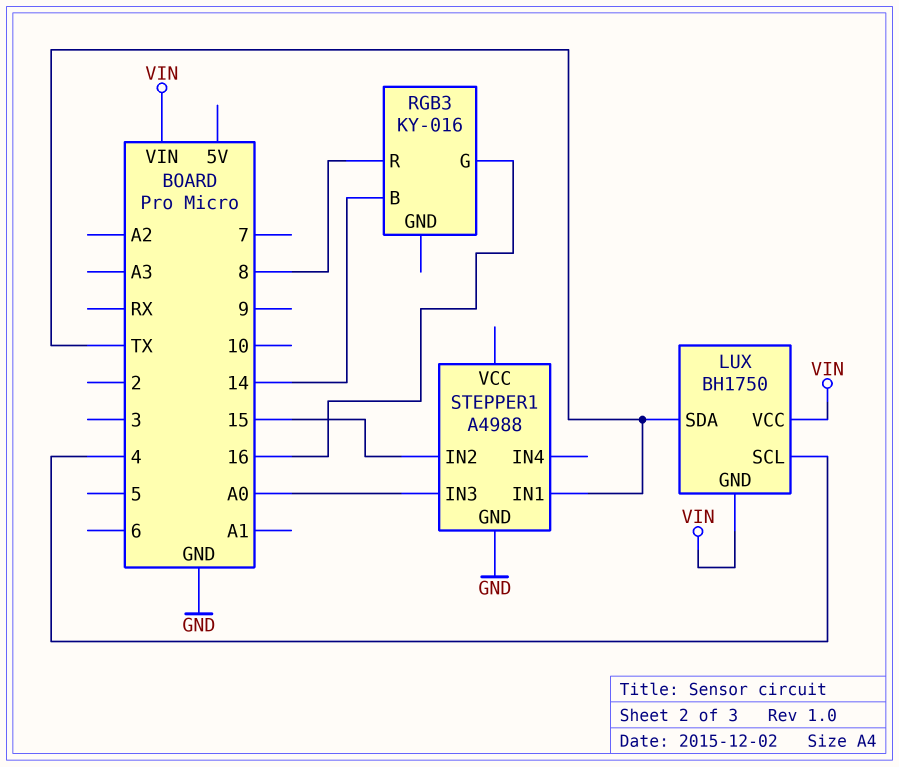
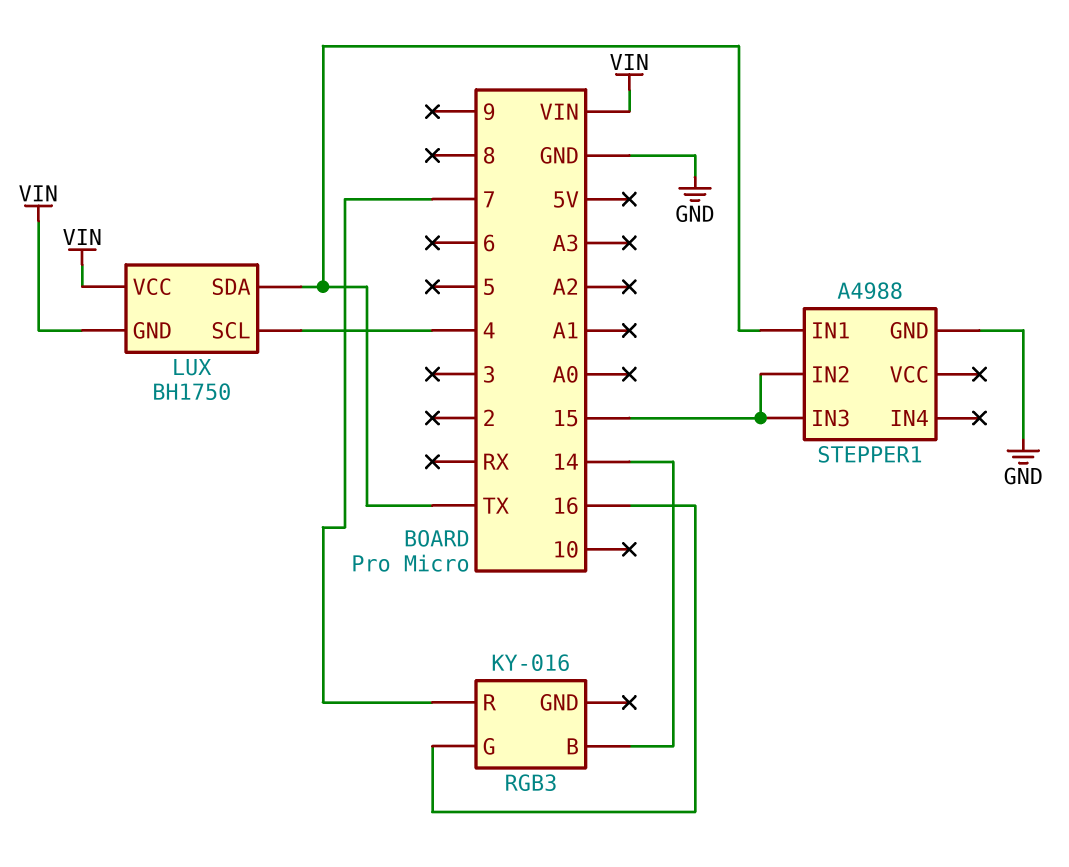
RGB3 pin R: 8 -> 7
STEPPER1 pin IN3: A0 -> 15

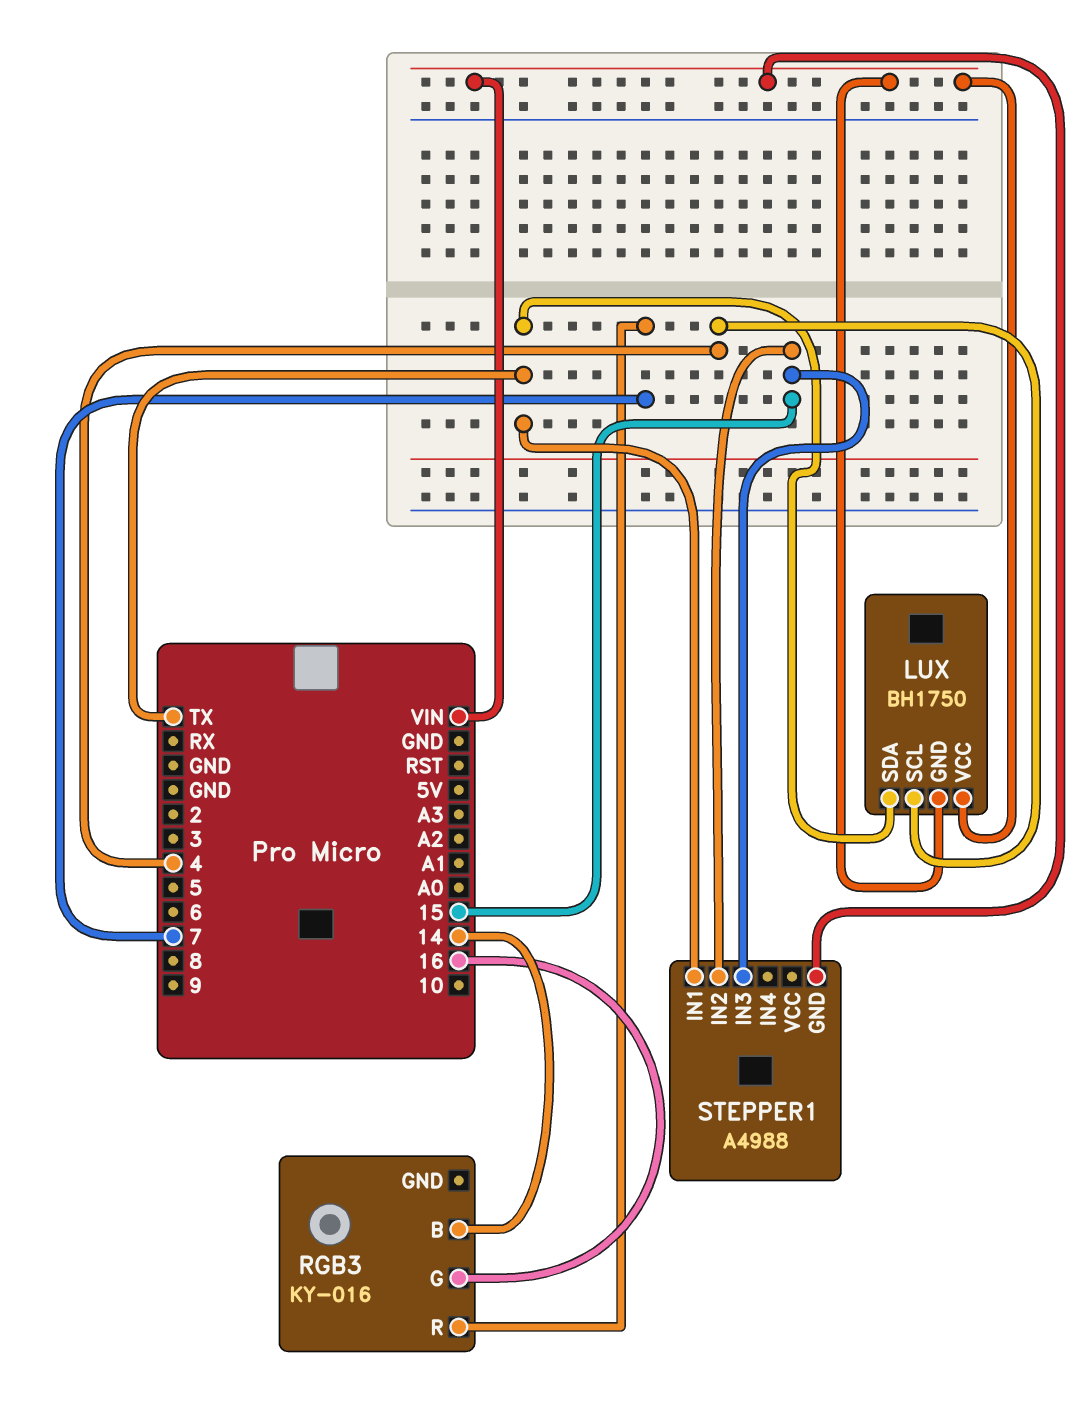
STEPPER1 pin GND: GND -> VIN

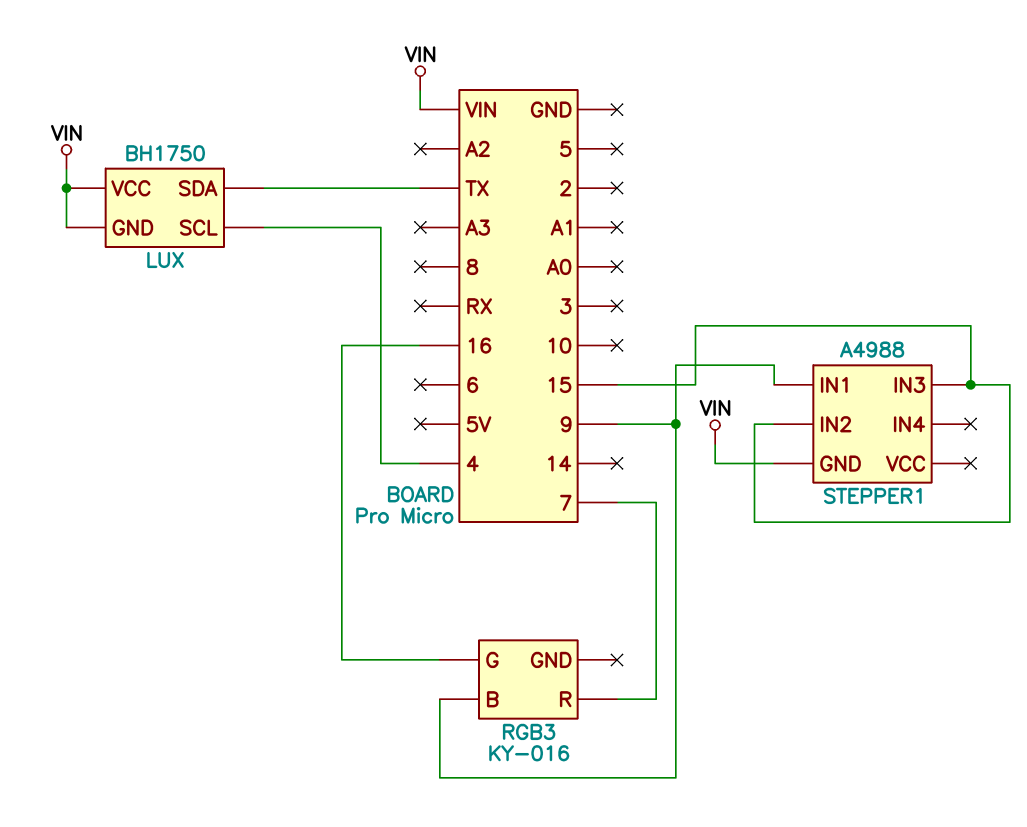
RGB3 pin B: 14 -> 9
STEPPER1 pin IN1: TX -> 9

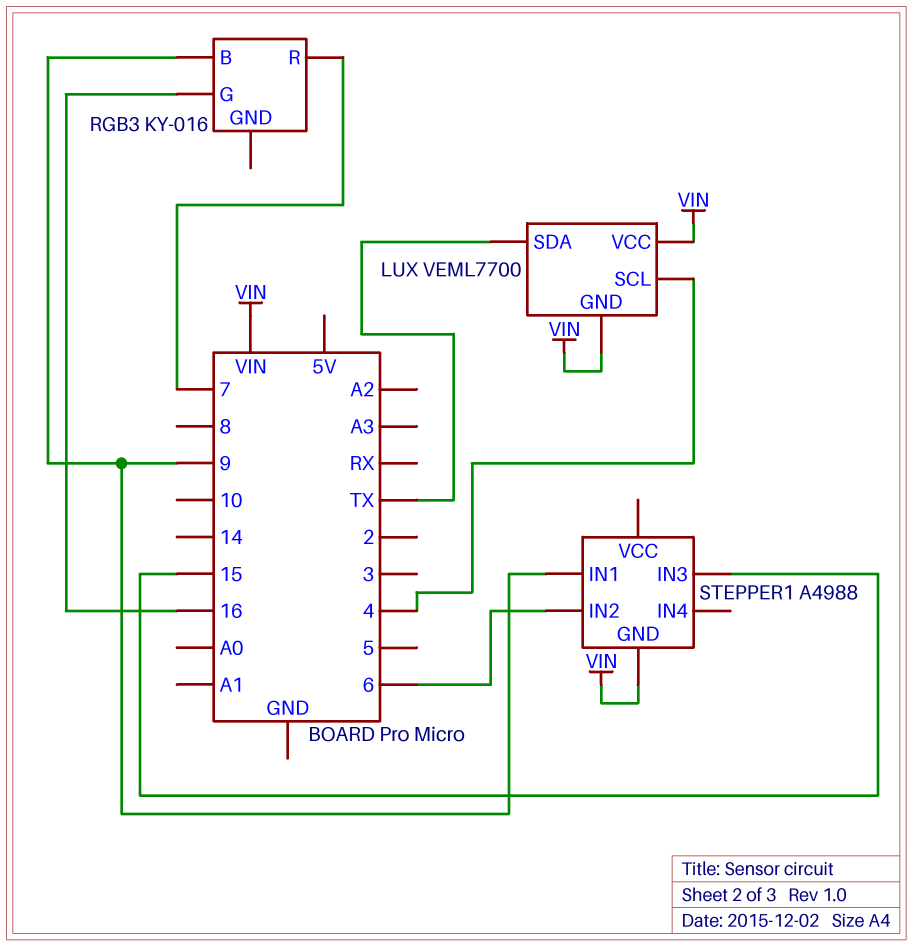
LUX: BH1750 -> VEML7700
STEPPER1 pin IN2: 15 -> 6

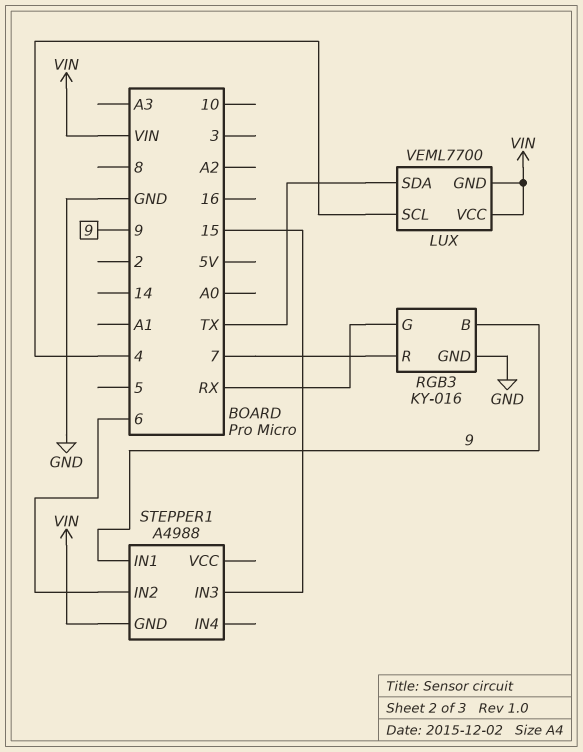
RGB3 pin G: 16 -> RX
RGB3 pin GND: none -> GND

